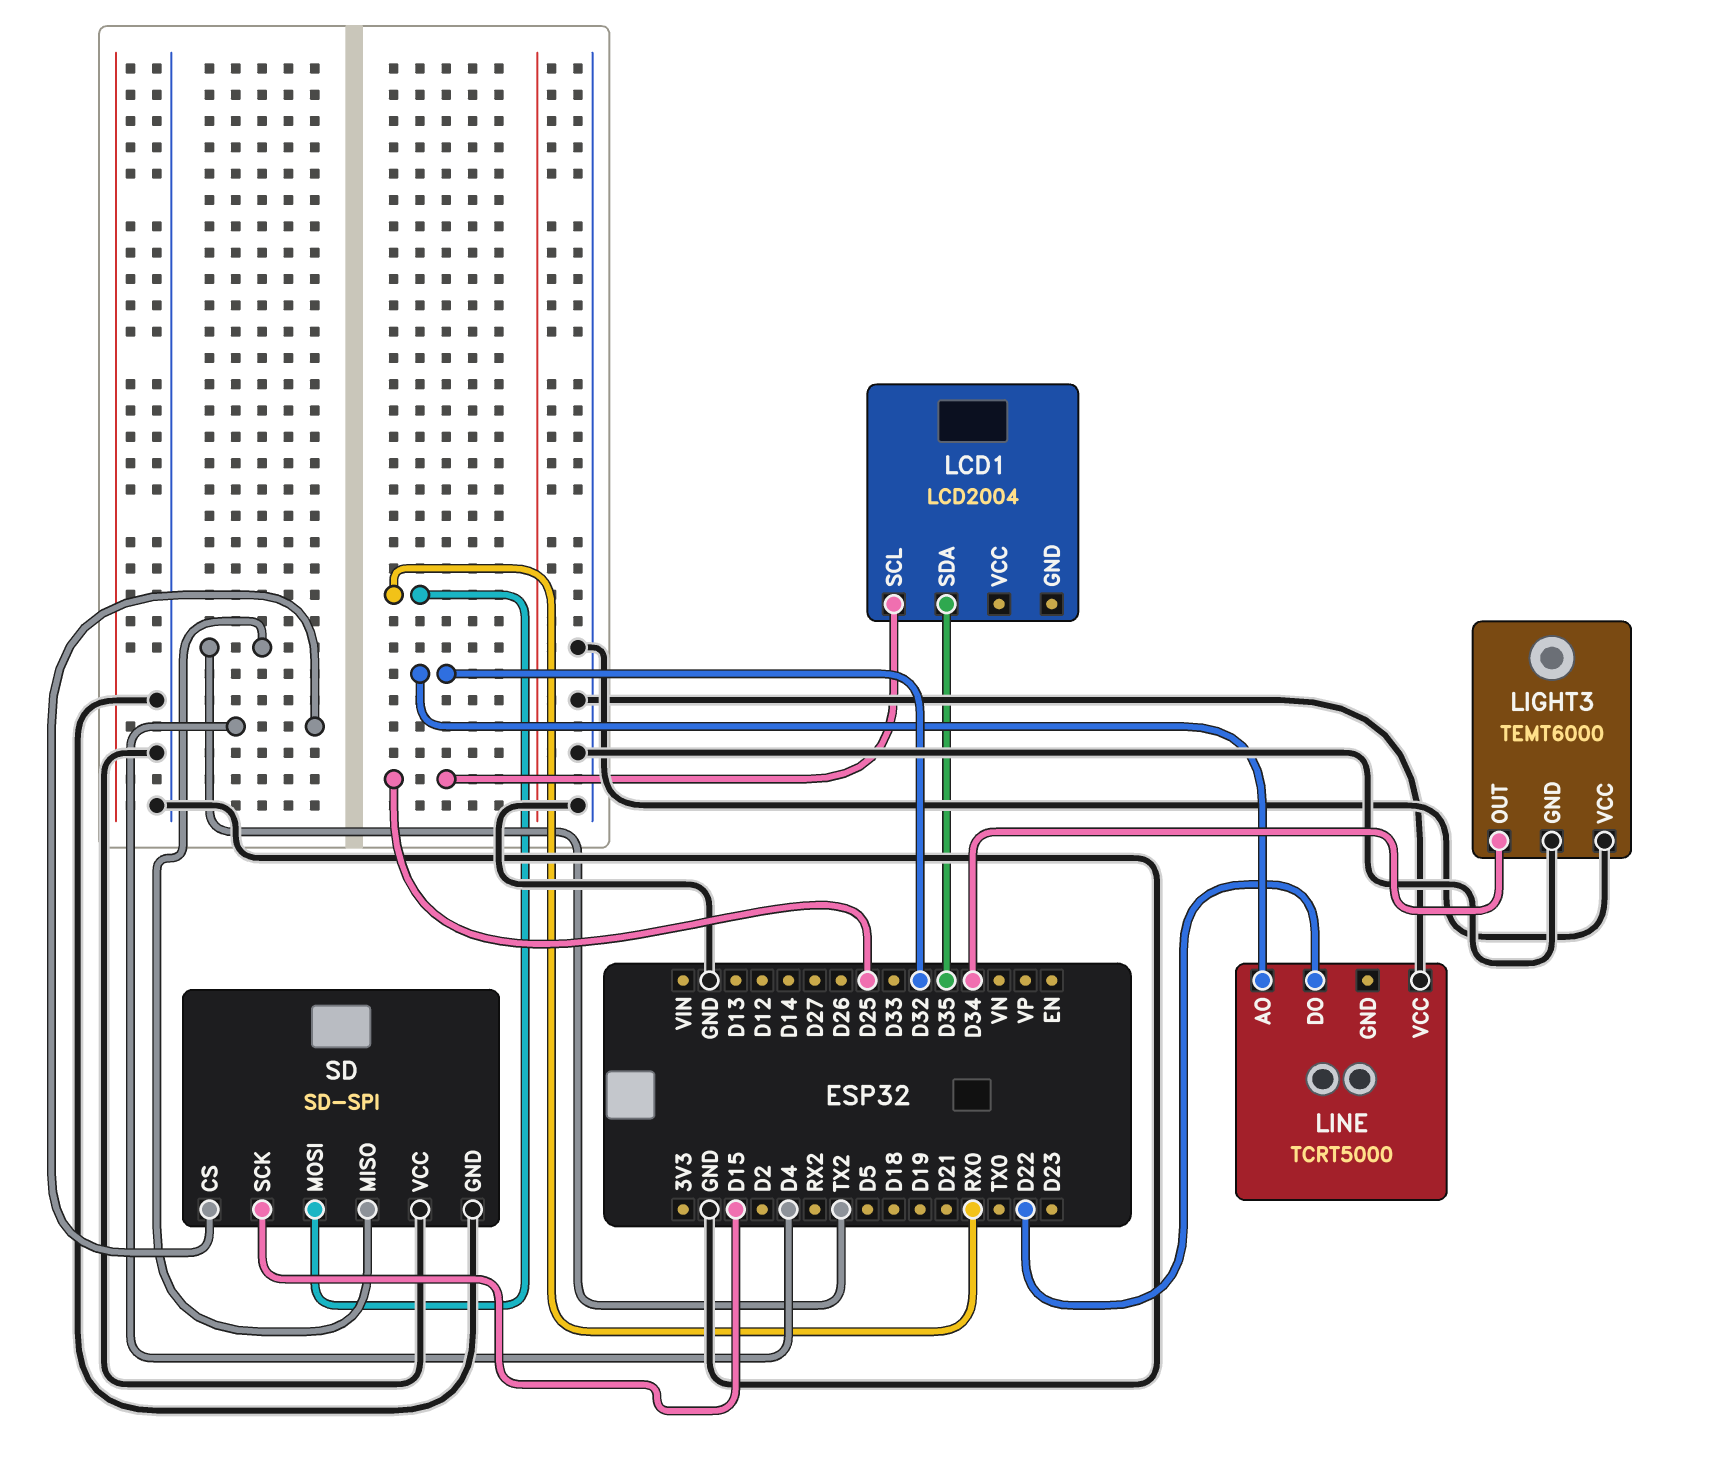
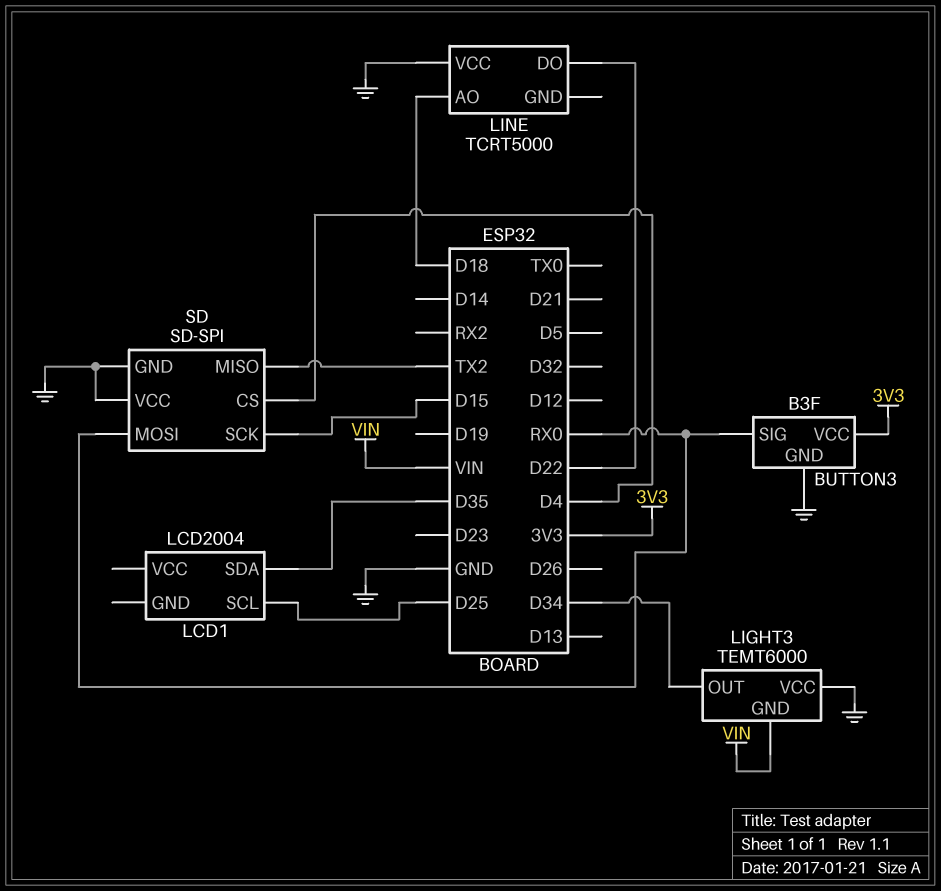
BUTTON3: none -> B3F
BUTTON3 pin GND: none -> GND
BUTTON3 pin SIG: none -> RX0
BUTTON3 pin VCC: none -> 3V3
LIGHT3 pin GND: GND -> VIN
LINE pin AO: D32 -> D18

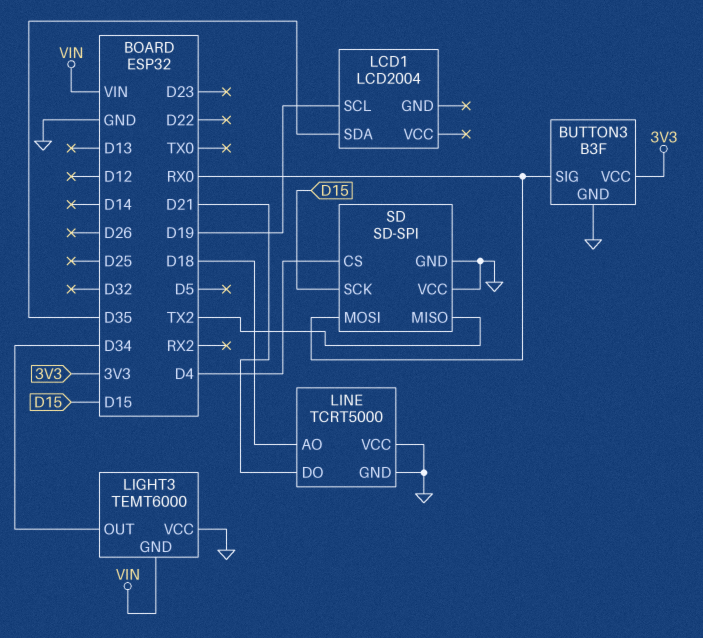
LCD1 pin SCL: D25 -> D19
LINE pin DO: D22 -> D21
LINE pin GND: none -> GND

